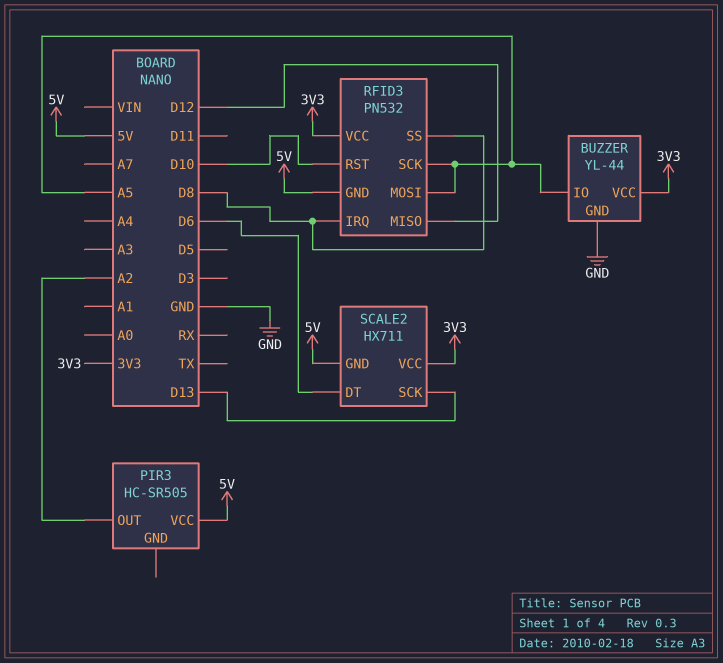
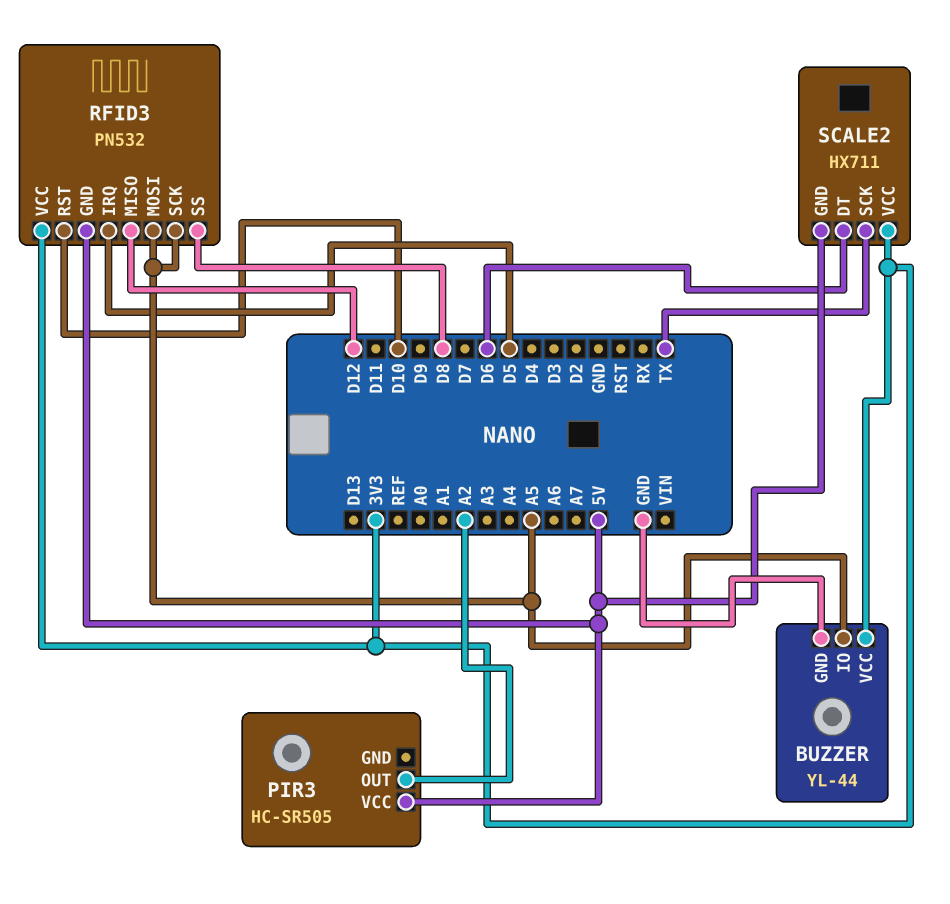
RFID3 pin IRQ: D8 -> D5
SCALE2 pin SCK: D13 -> TX

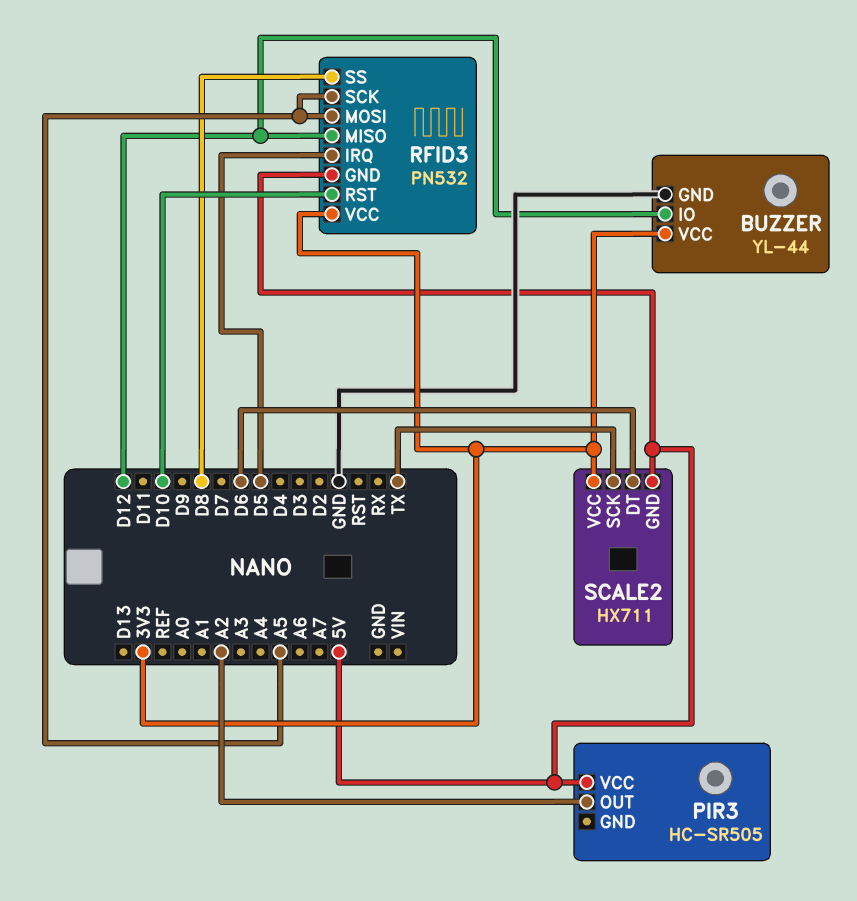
BUZZER pin IO: A5 -> D12

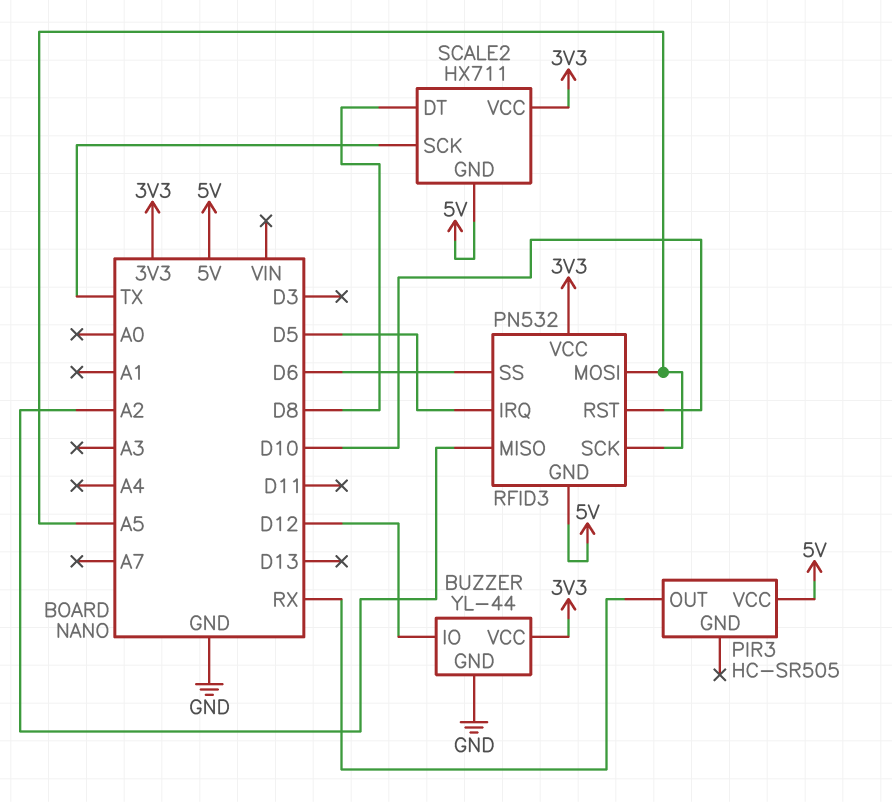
PIR3 pin OUT: A2 -> RX
RFID3 pin MISO: D12 -> A2
RFID3 pin SS: D8 -> D6
SCALE2 pin DT: D6 -> D8

